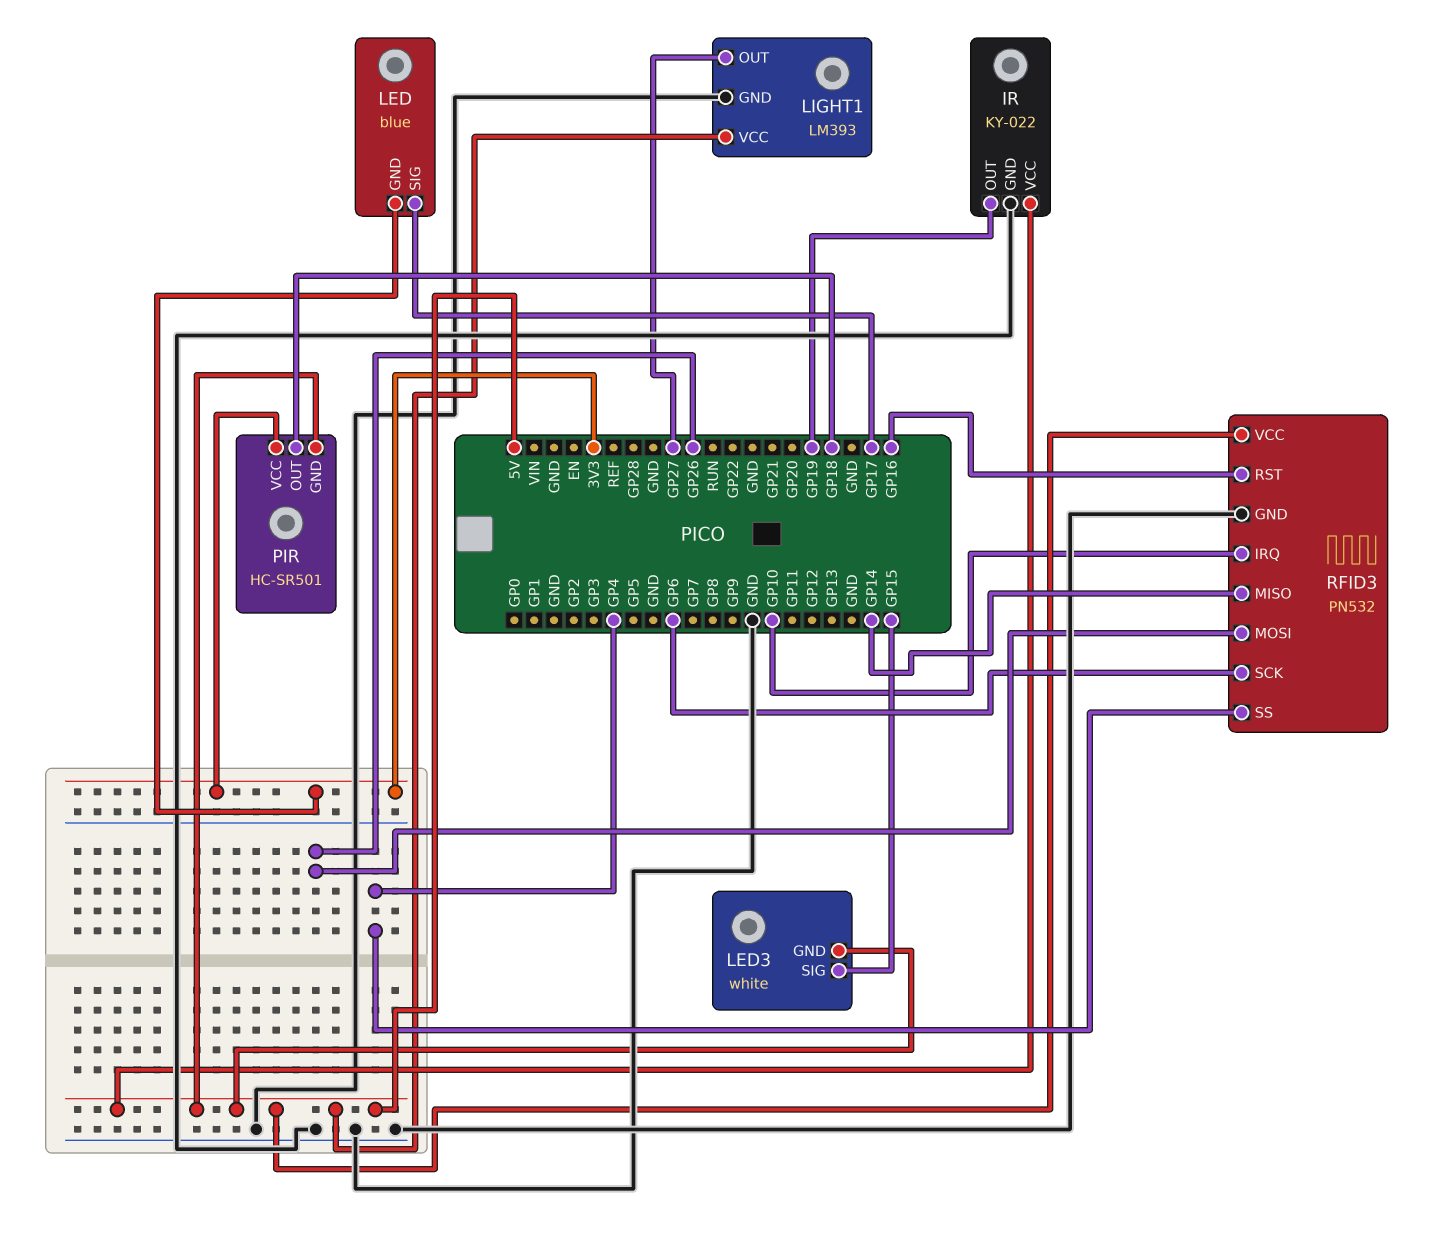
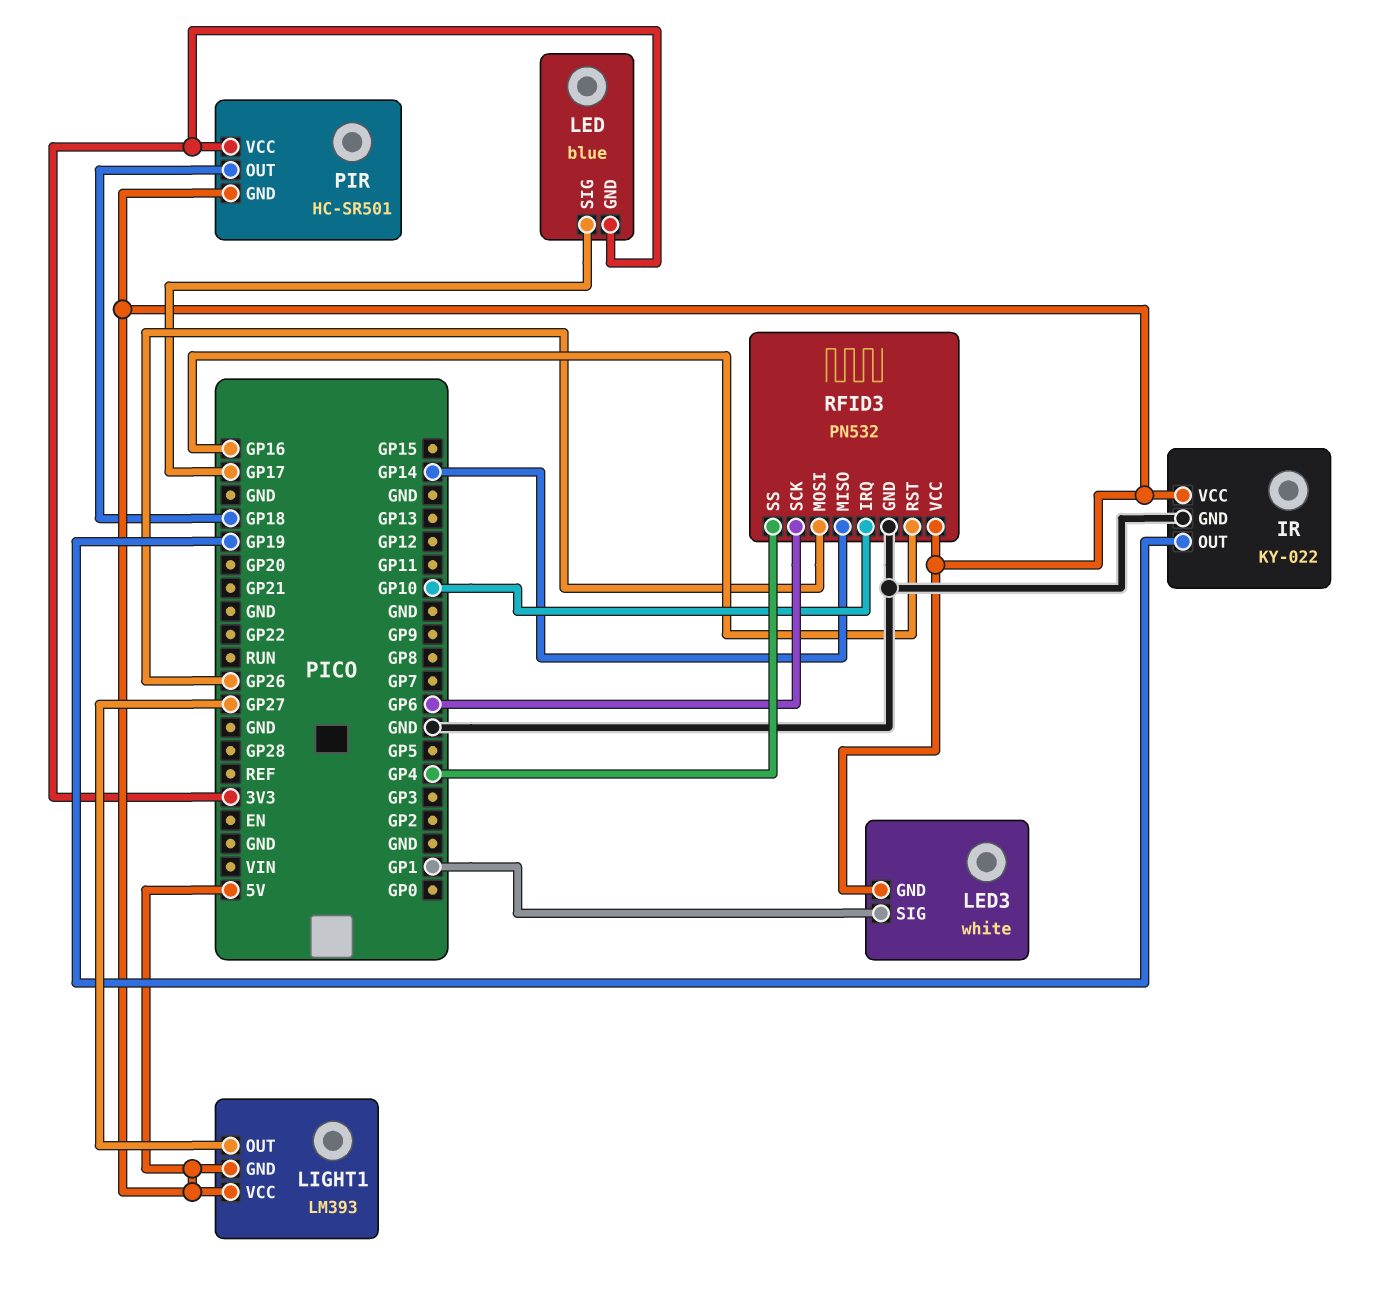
LED3 pin SIG: GP15 -> GP1
LIGHT1 pin GND: GND -> 5V

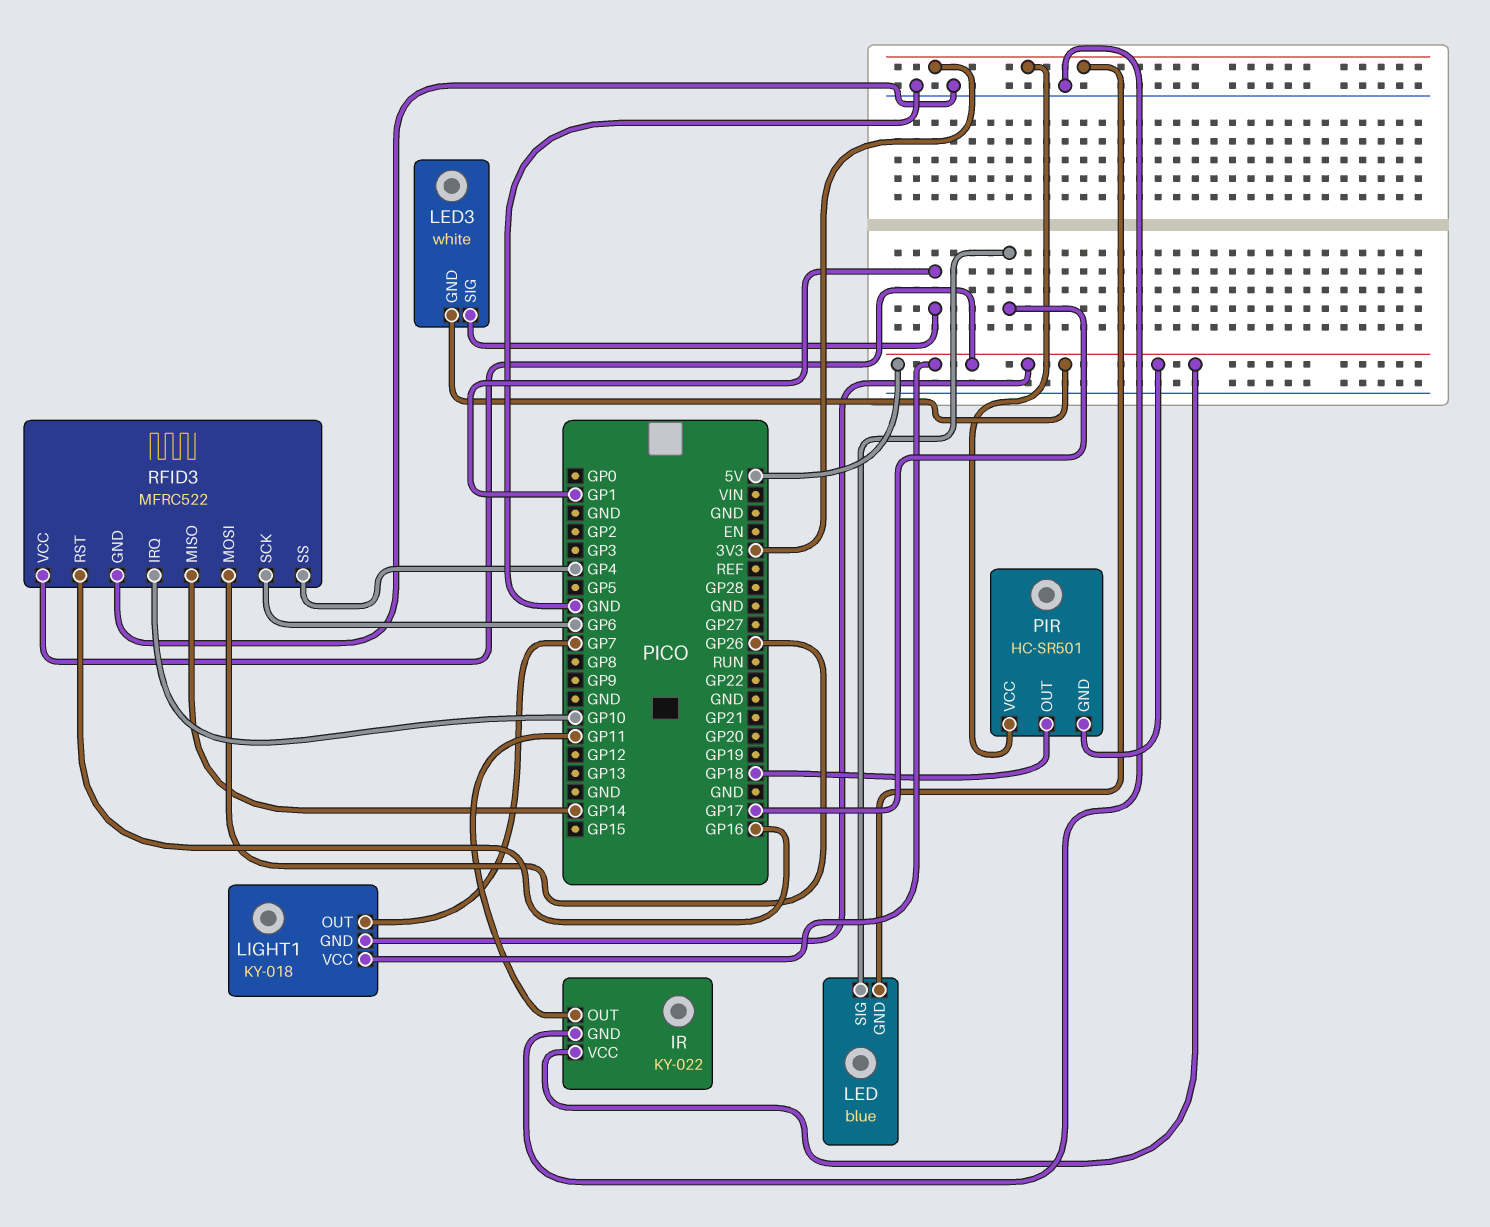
IR pin OUT: GP19 -> GP11
LIGHT1: LM393 -> KY-018
LIGHT1 pin OUT: GP27 -> GP7
RFID3: PN532 -> MFRC522

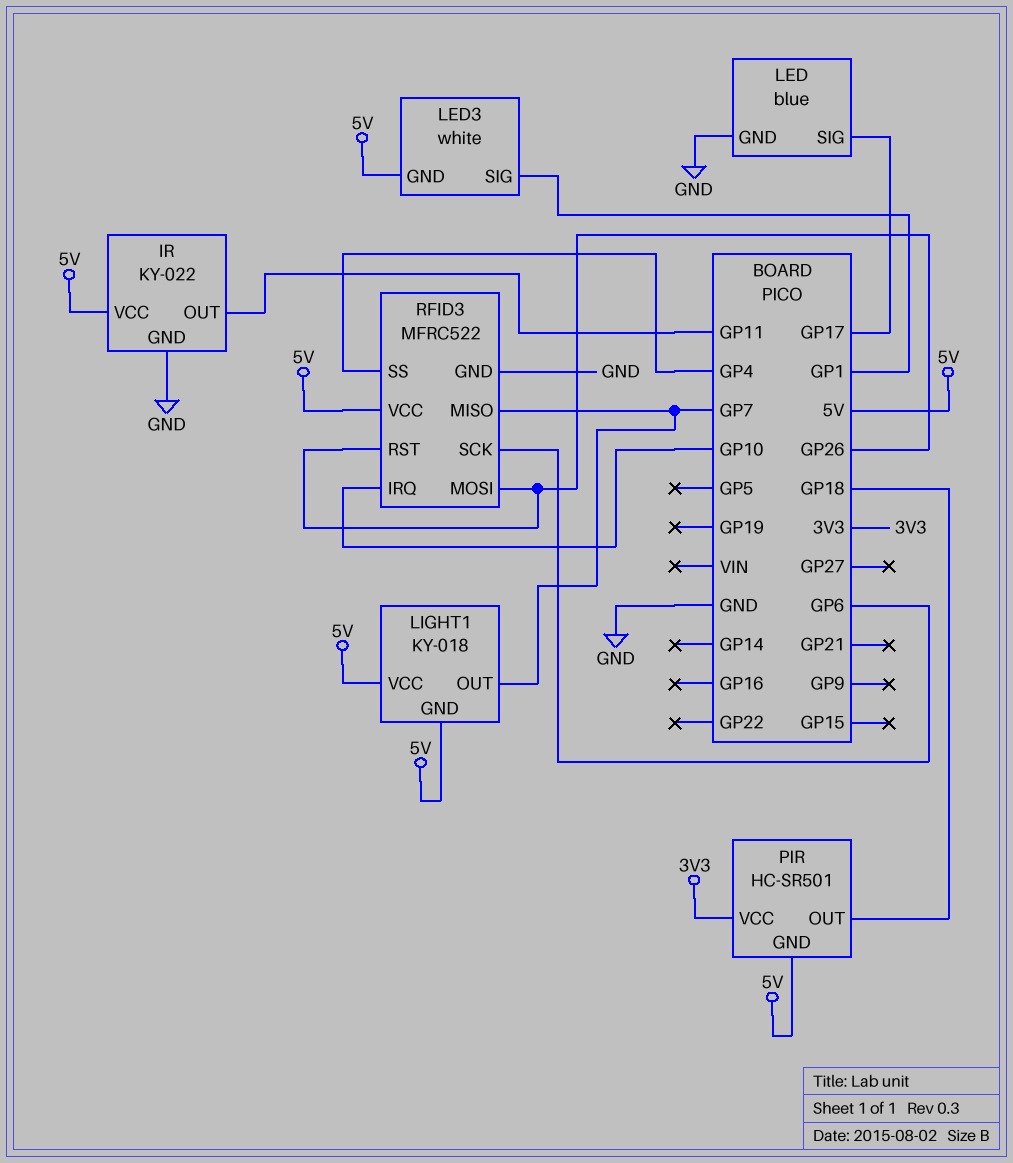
LED pin GND: 3V3 -> GND
RFID3 pin MISO: GP14 -> GP7
RFID3 pin RST: GP16 -> GP26

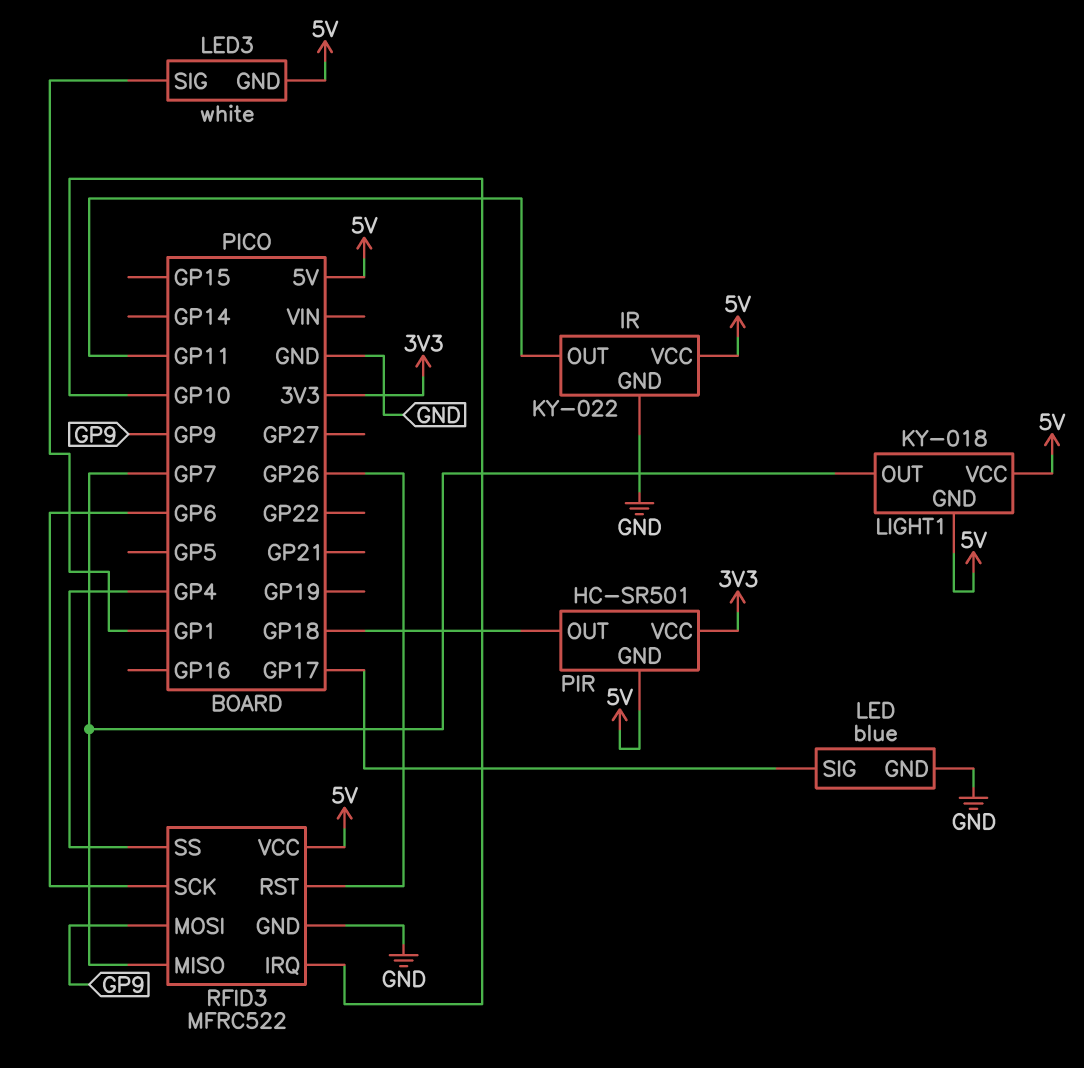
RFID3 pin MOSI: GP26 -> GP9

